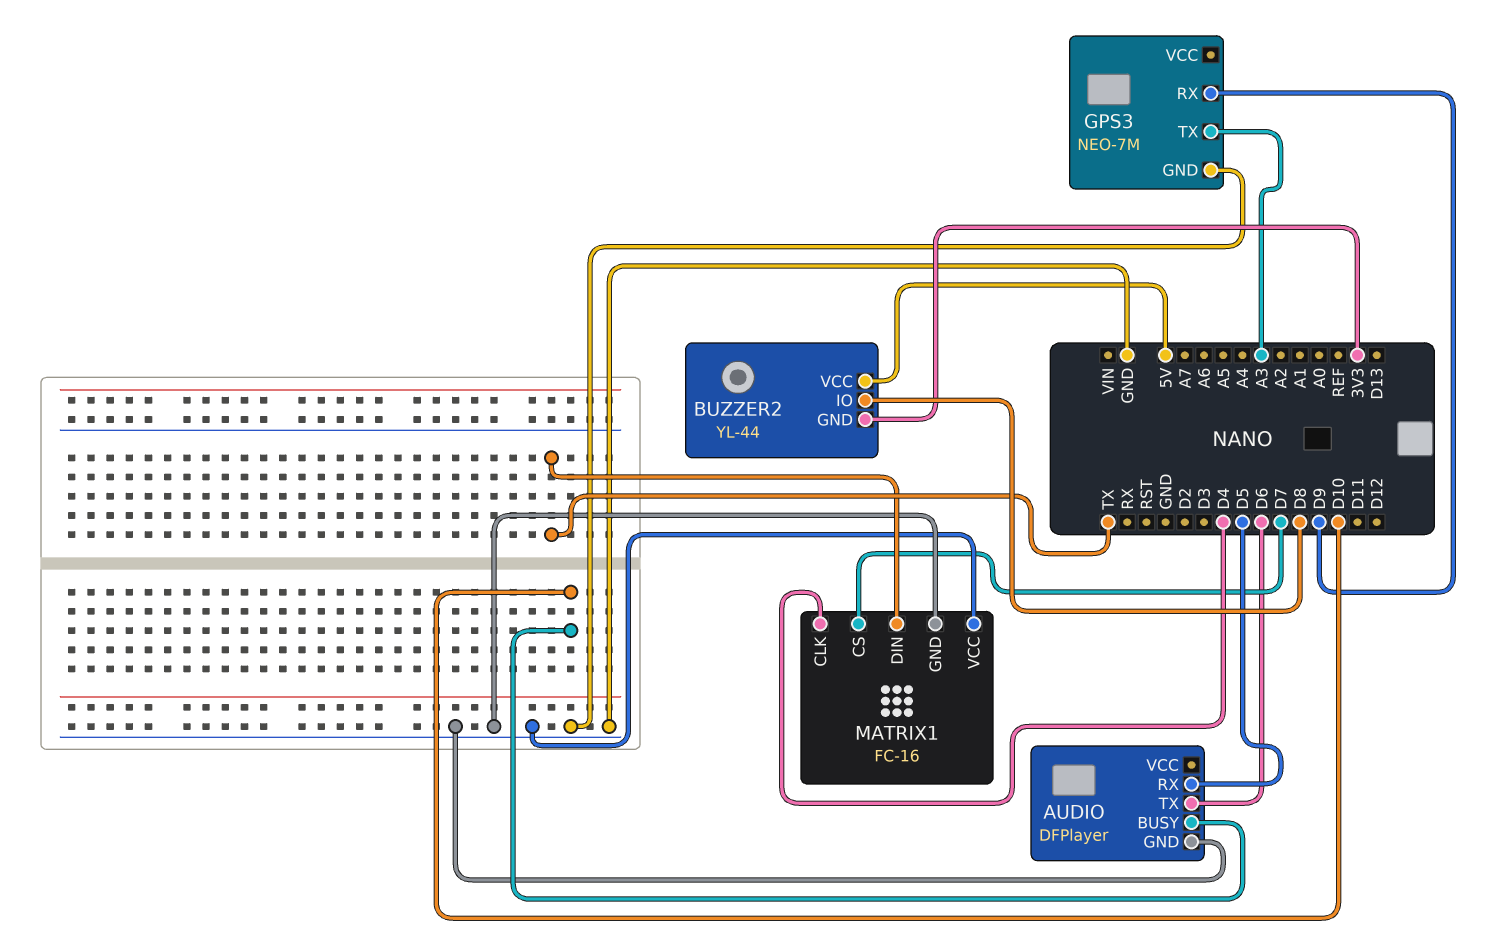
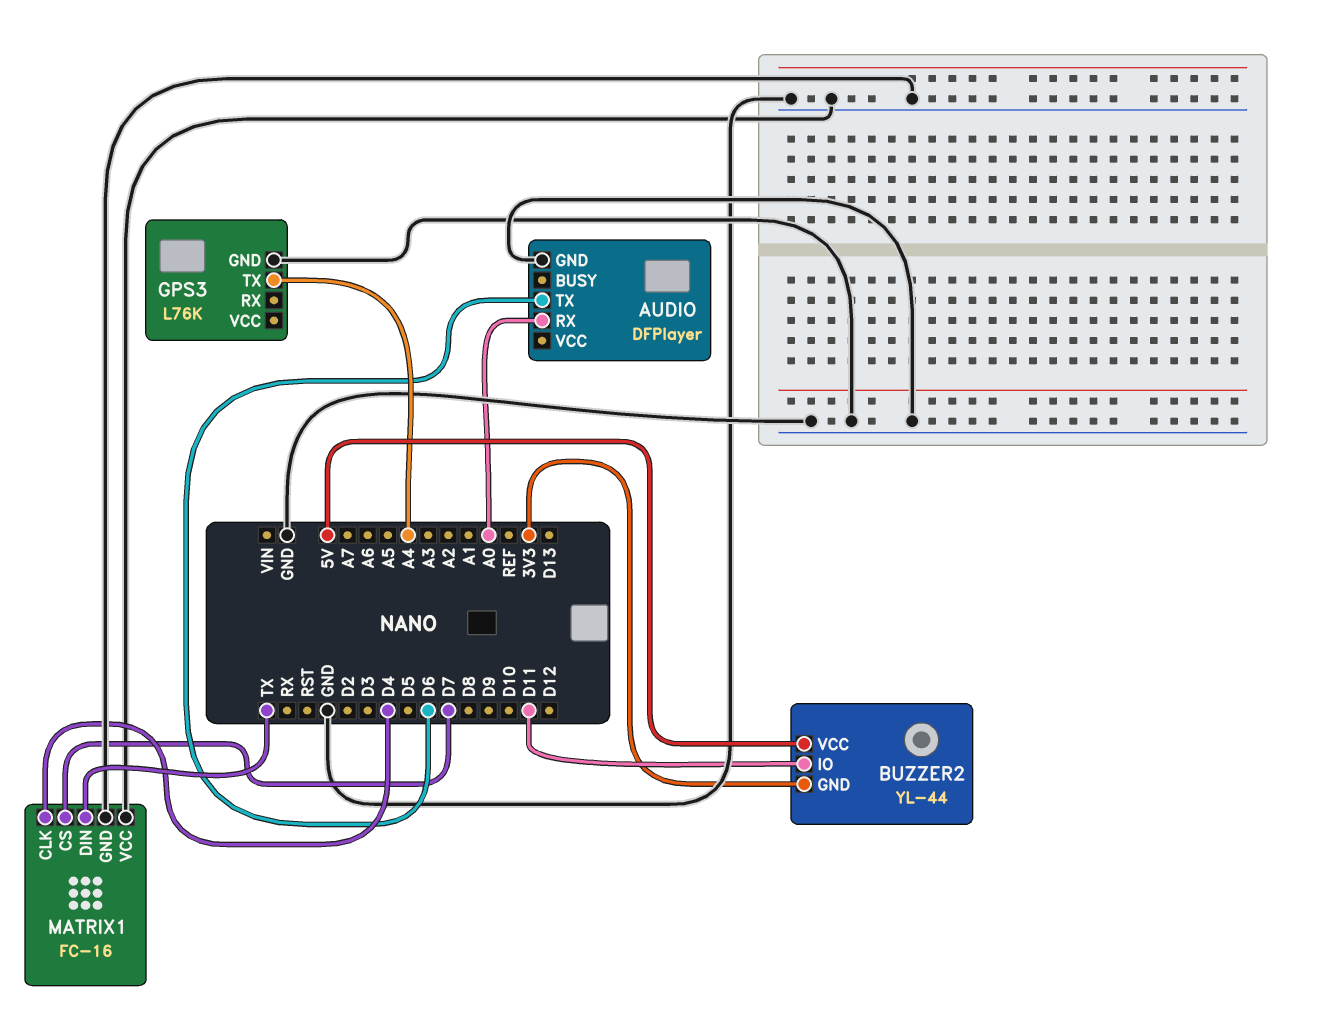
AUDIO pin BUSY: D10 -> none
AUDIO pin RX: D5 -> A0
BUZZER2 pin IO: D8 -> D11
GPS3: NEO-7M -> L76K
GPS3 pin RX: D9 -> none
GPS3 pin TX: A3 -> A4

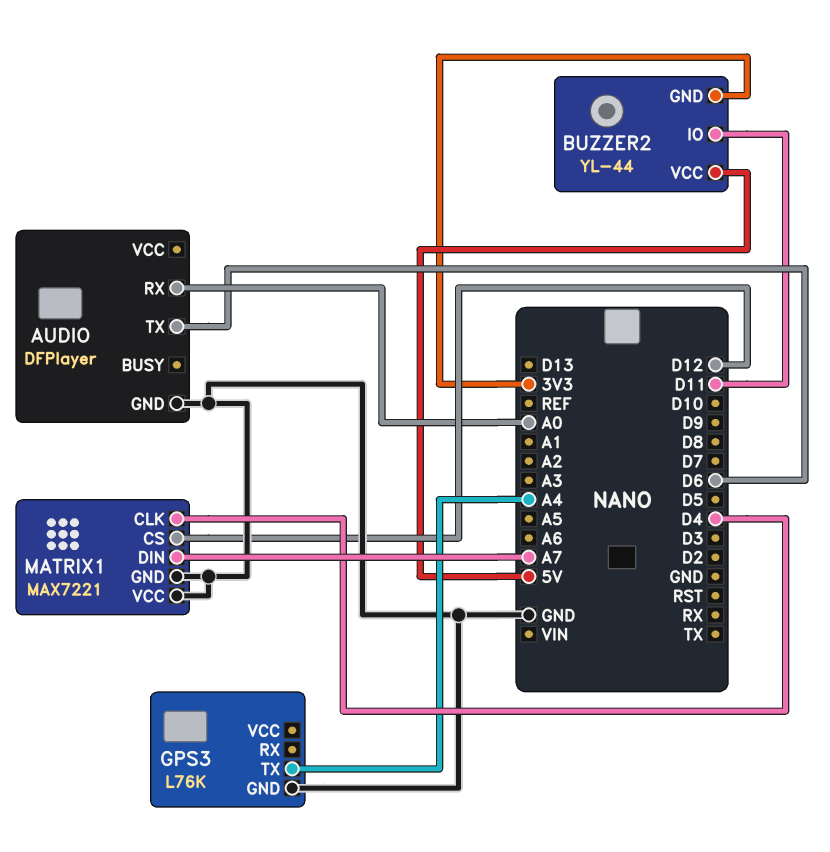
MATRIX1: FC-16 -> MAX7221
MATRIX1 pin CS: D7 -> D12
MATRIX1 pin DIN: TX -> A7

